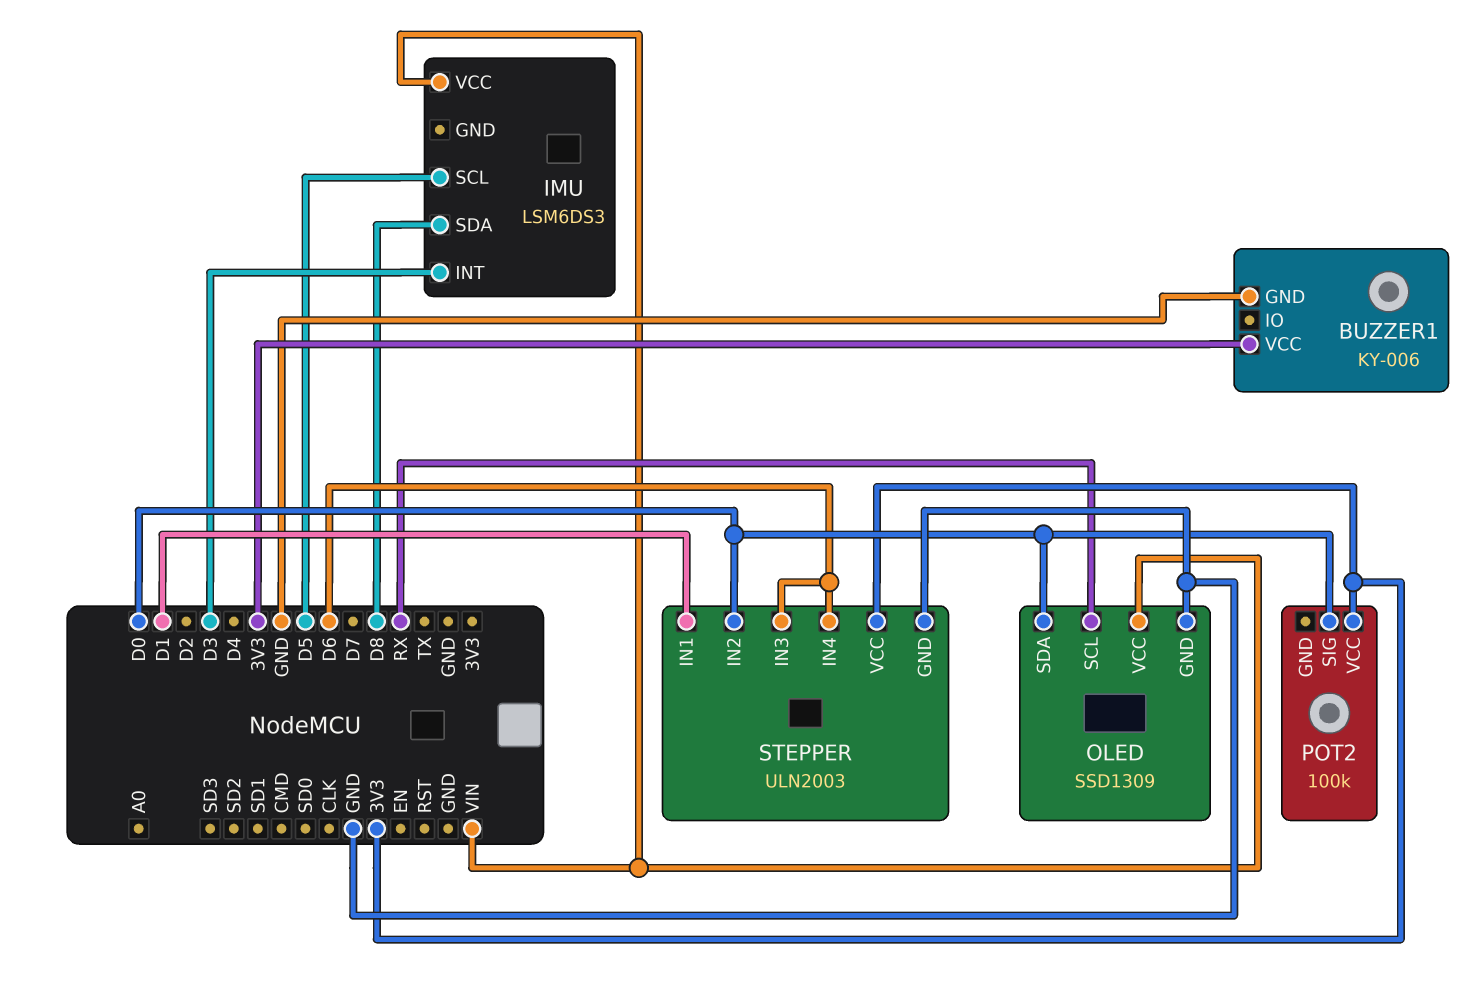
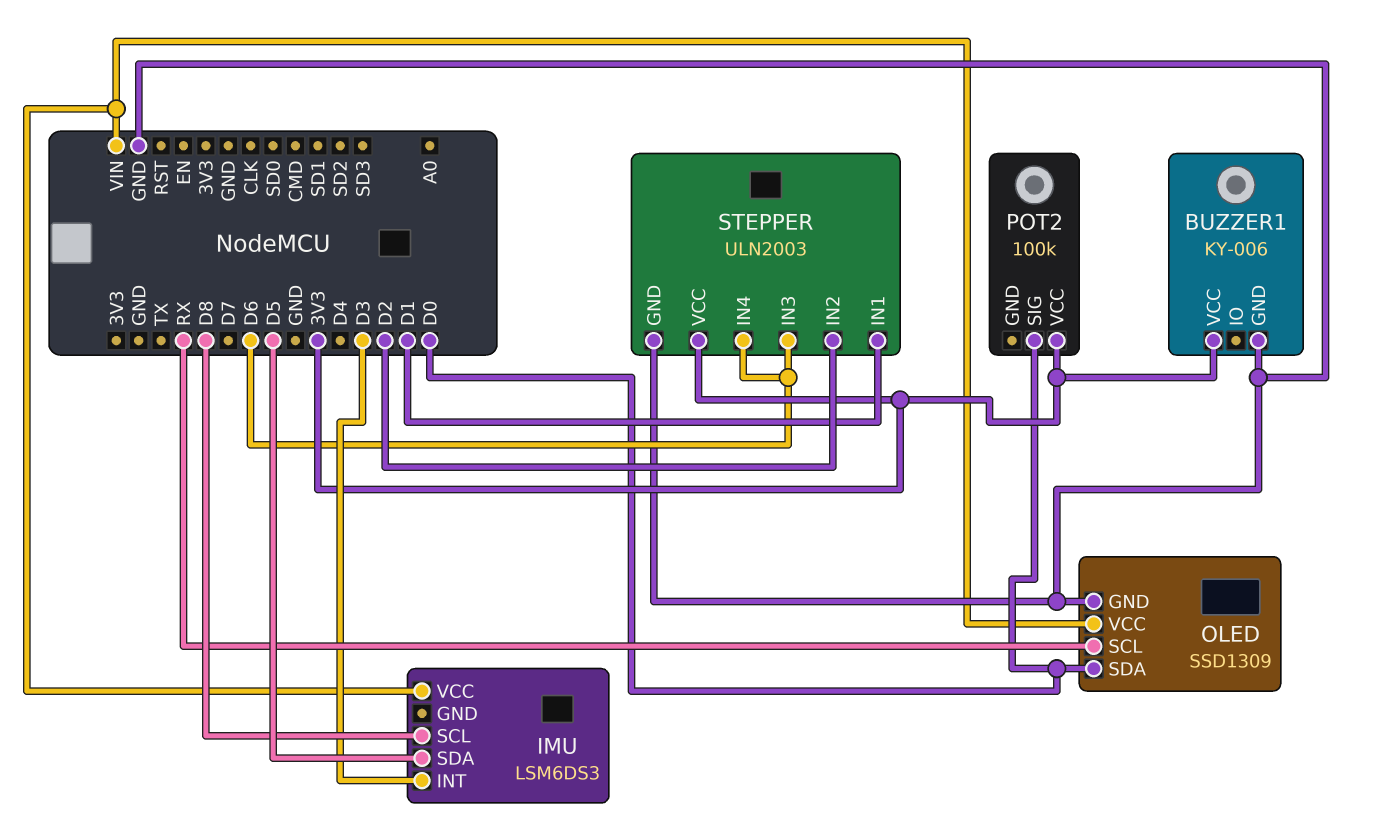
IMU pin SCL: D5 -> D8
IMU pin SDA: D8 -> D5
STEPPER pin IN2: D0 -> D2

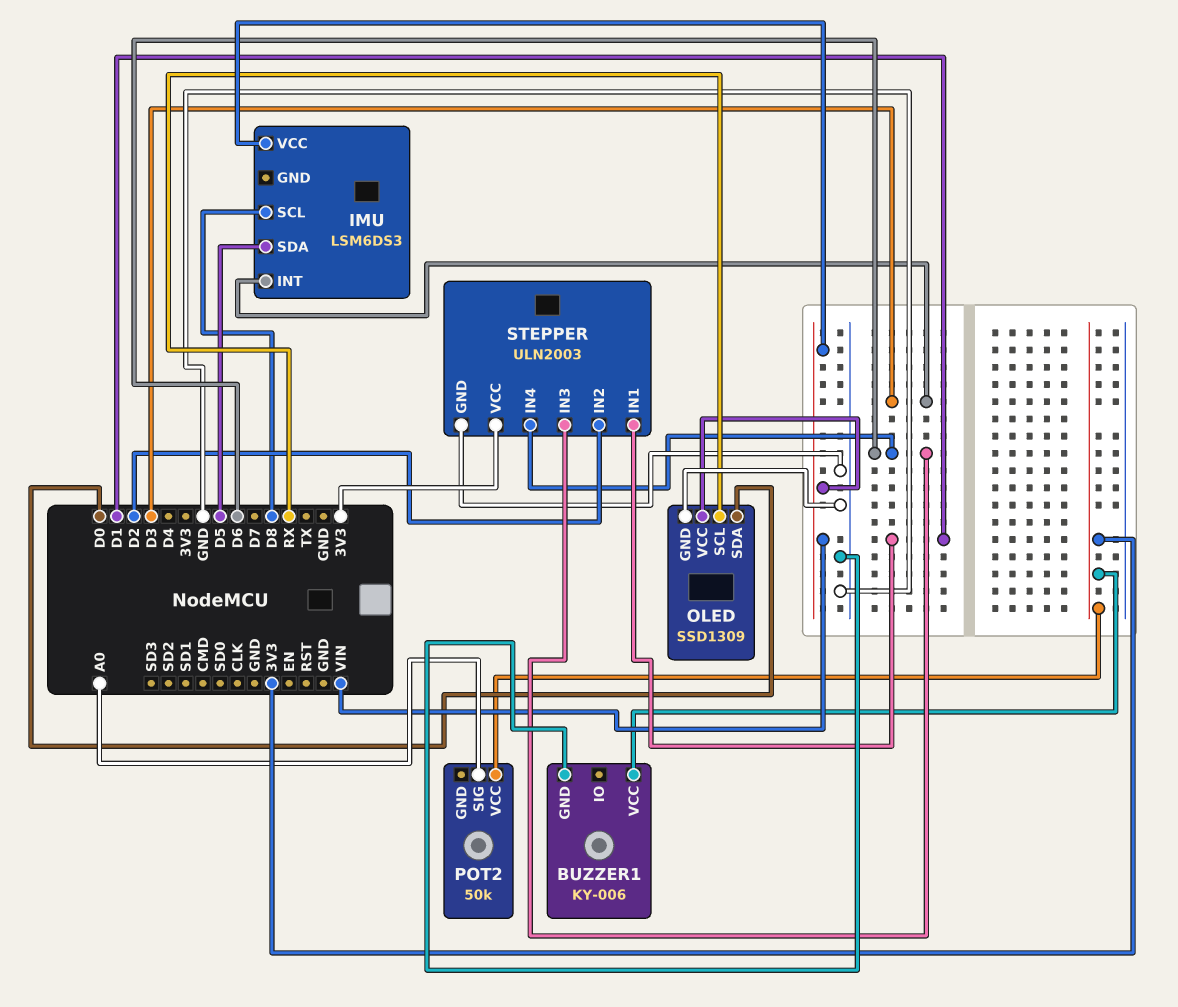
POT2: 100k -> 50k
POT2 pin SIG: D0 -> A0

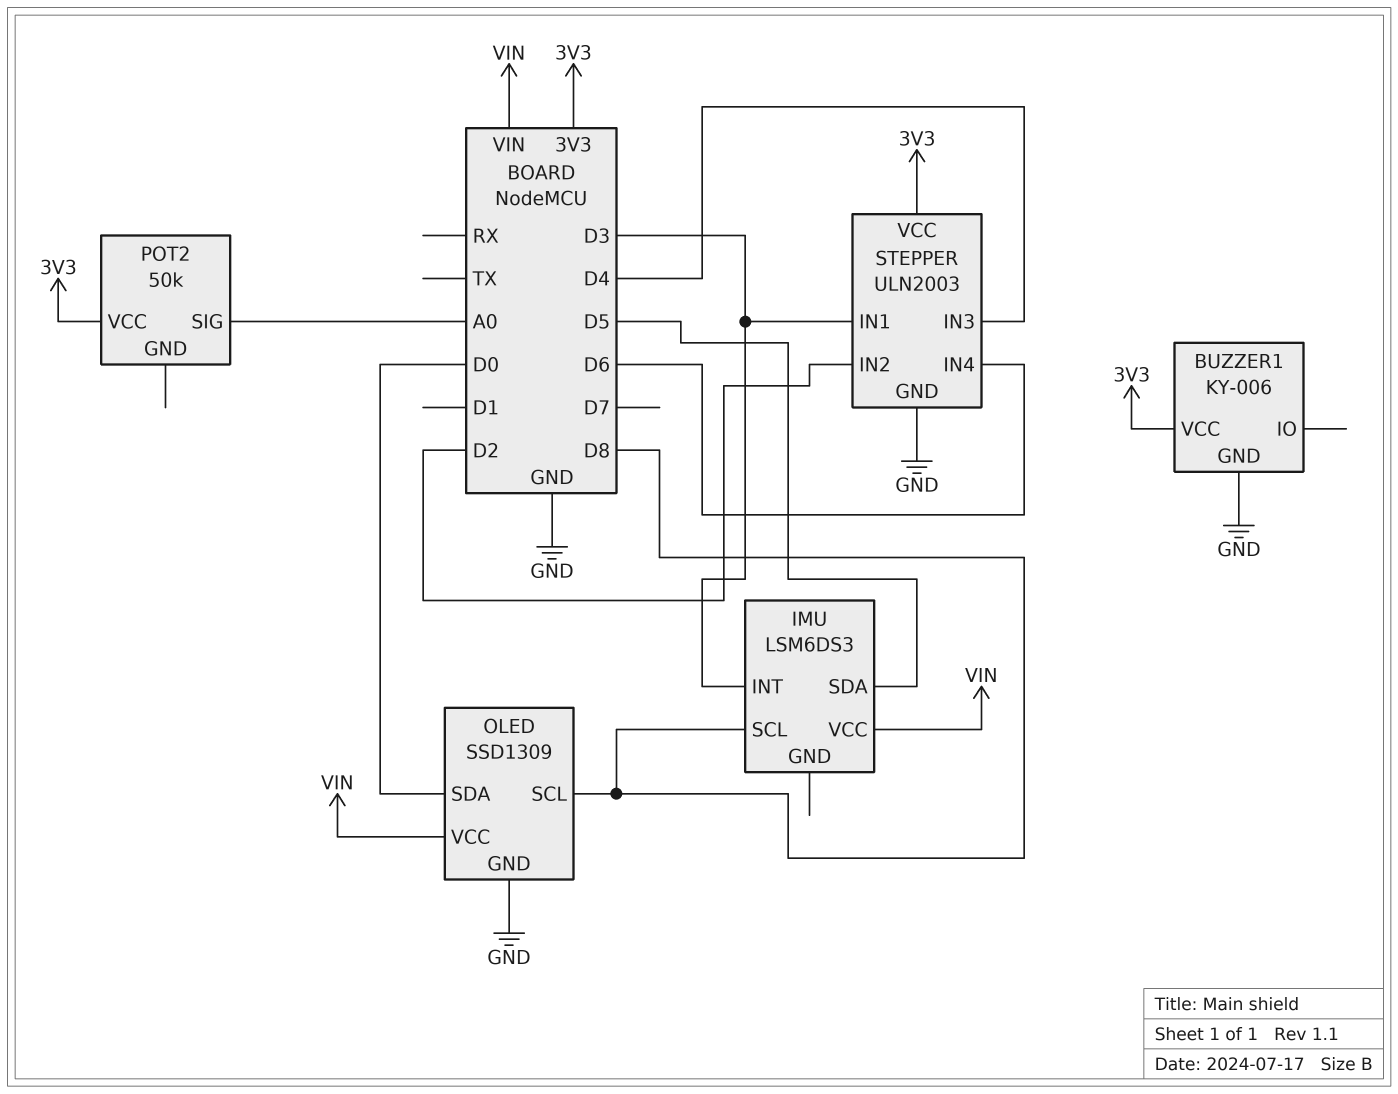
OLED pin SCL: RX -> D8
STEPPER pin IN1: D1 -> D3
STEPPER pin IN3: D6 -> D4

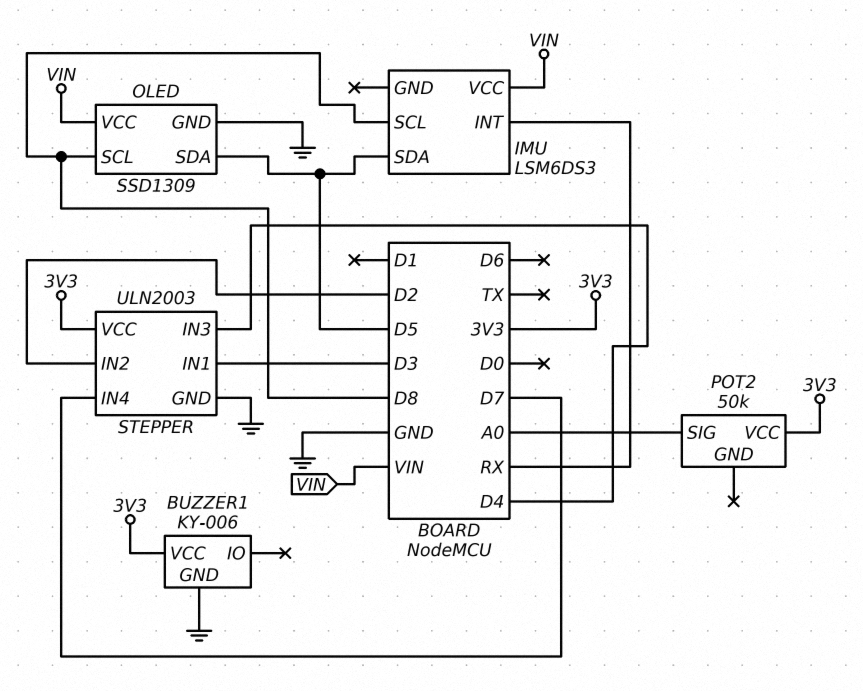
IMU pin INT: D3 -> RX
OLED pin SDA: D0 -> D5
STEPPER pin IN4: D6 -> D7

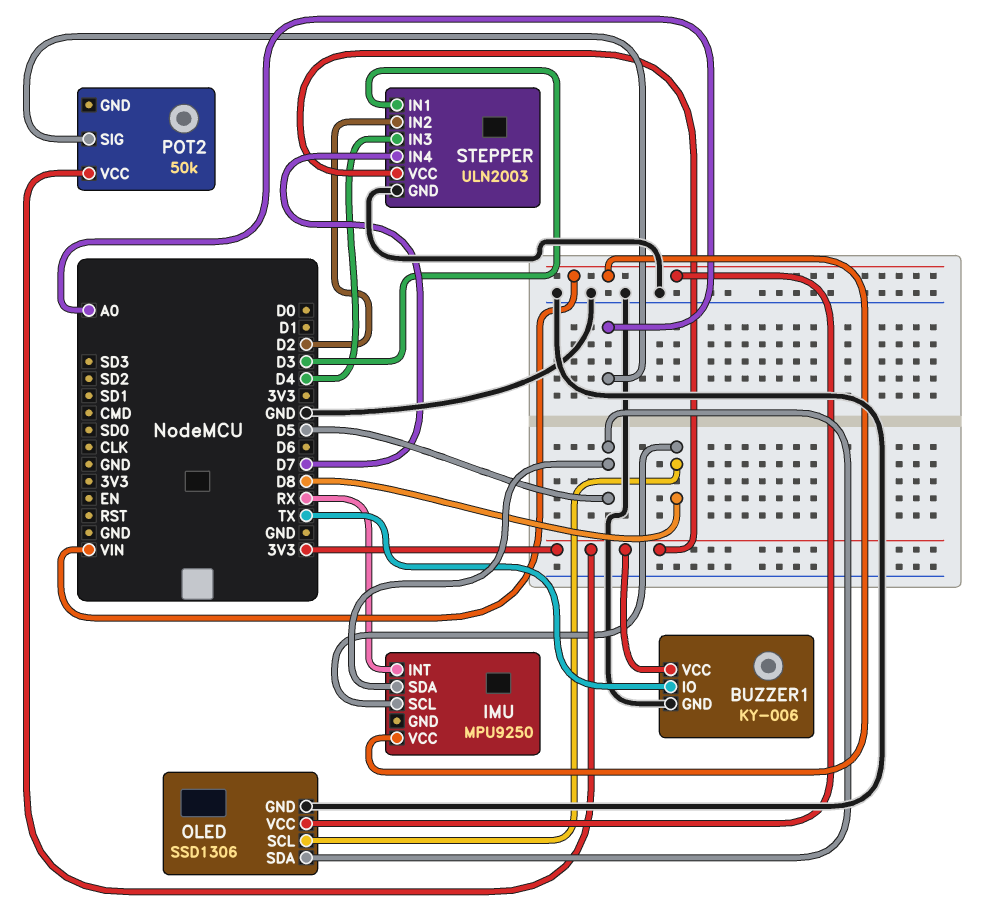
BUZZER1 pin IO: none -> TX
IMU: LSM6DS3 -> MPU9250
OLED: SSD1309 -> SSD1306

